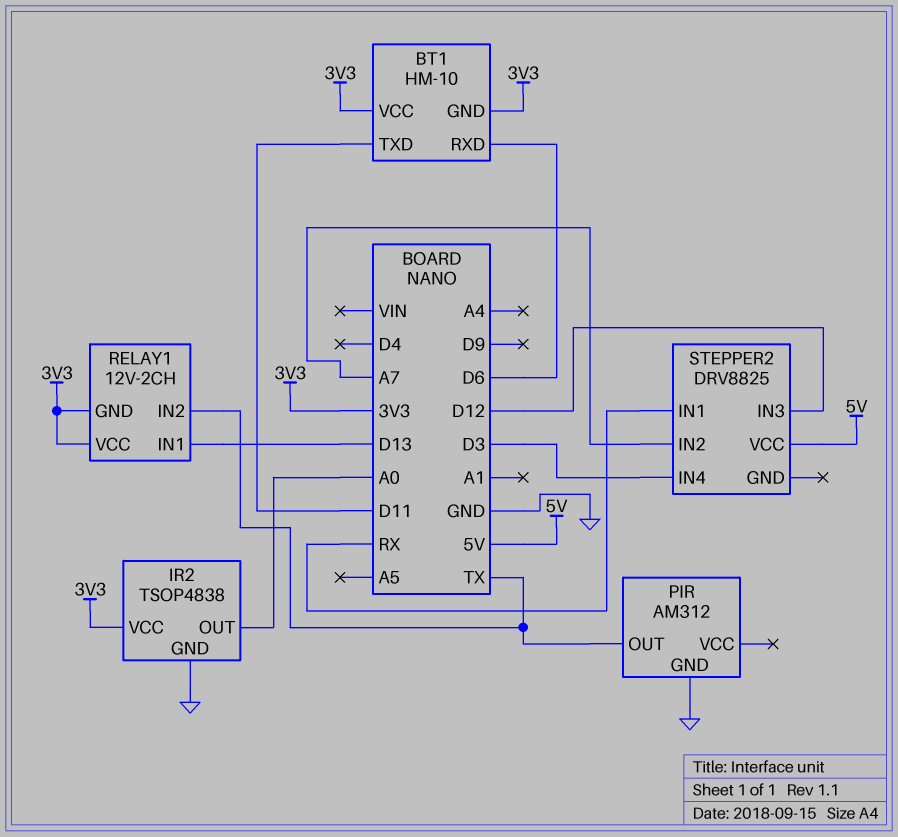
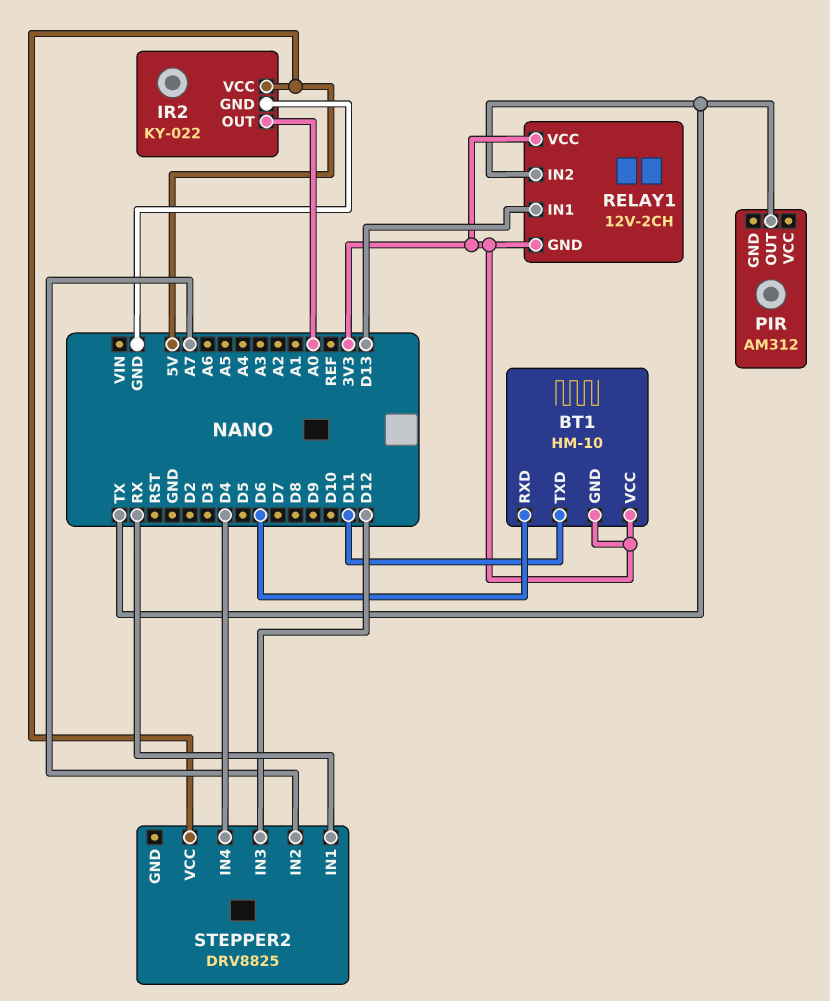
IR2: TSOP4838 -> KY-022
IR2 pin VCC: 3V3 -> 5V
PIR pin GND: GND -> none
STEPPER2 pin IN4: D3 -> D4

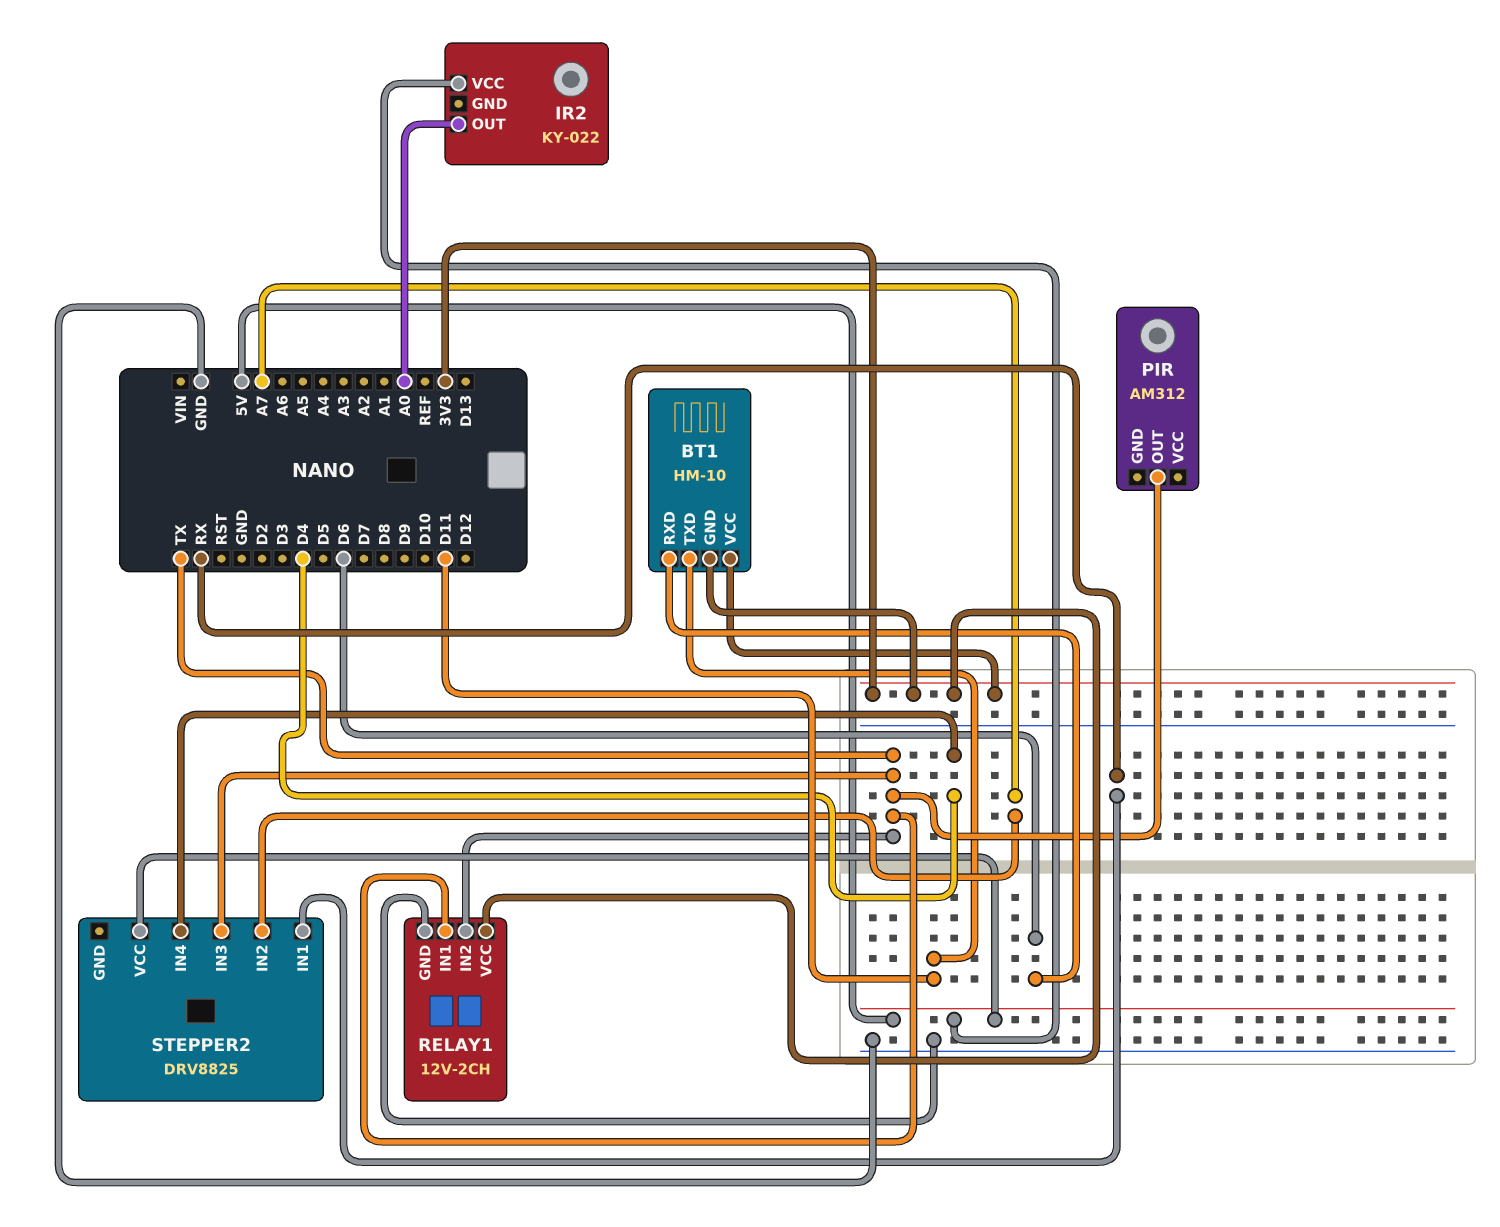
IR2 pin GND: GND -> none
RELAY1 pin GND: 3V3 -> GND
RELAY1 pin IN1: D13 -> TX
STEPPER2 pin IN3: D12 -> TX

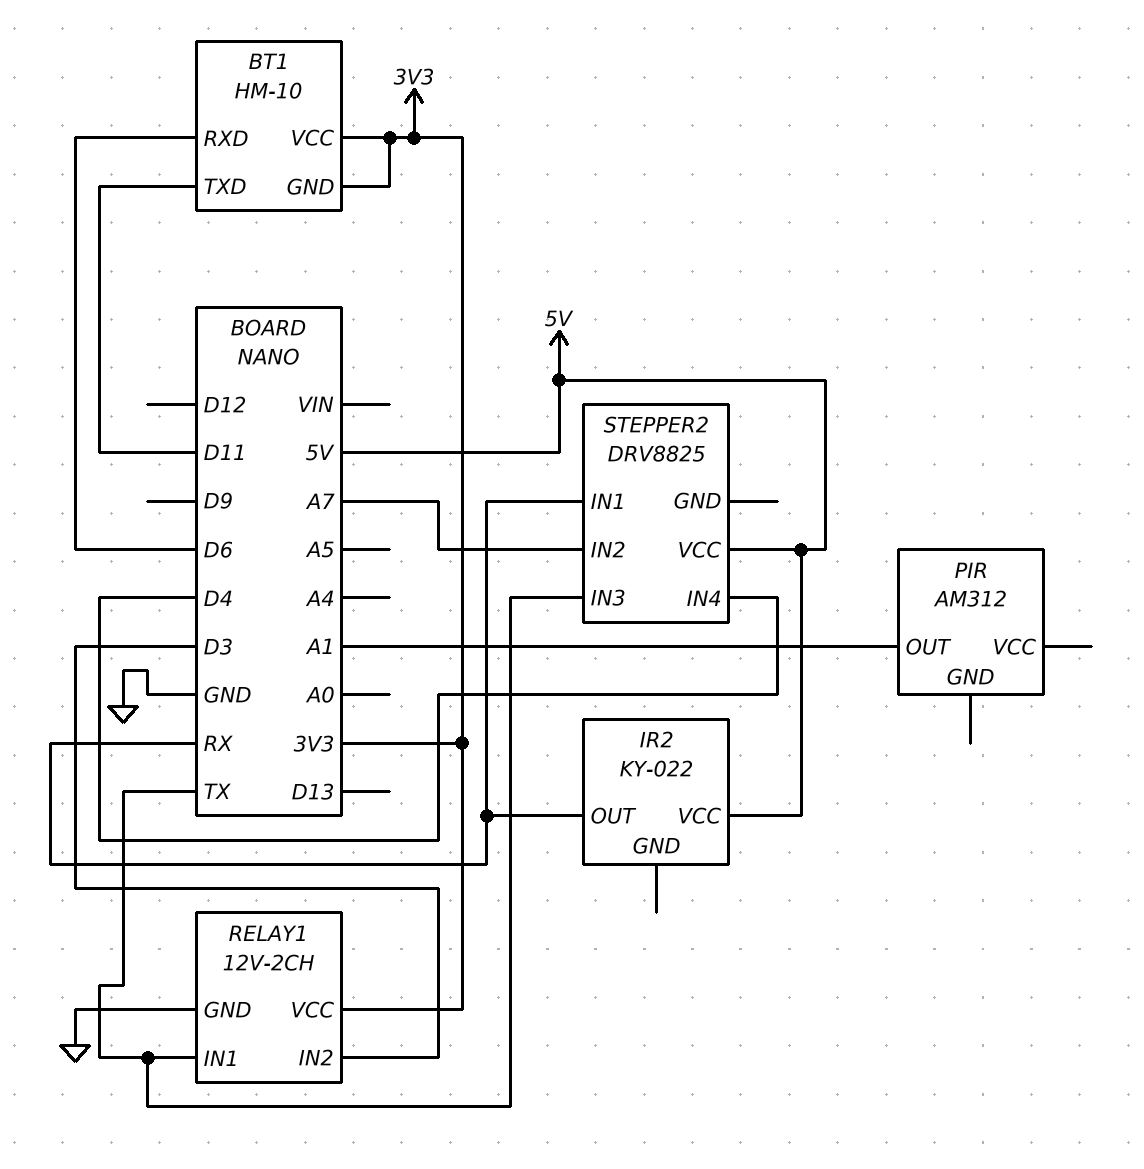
IR2 pin OUT: A0 -> RX
PIR pin OUT: TX -> A1
RELAY1 pin IN2: TX -> D3

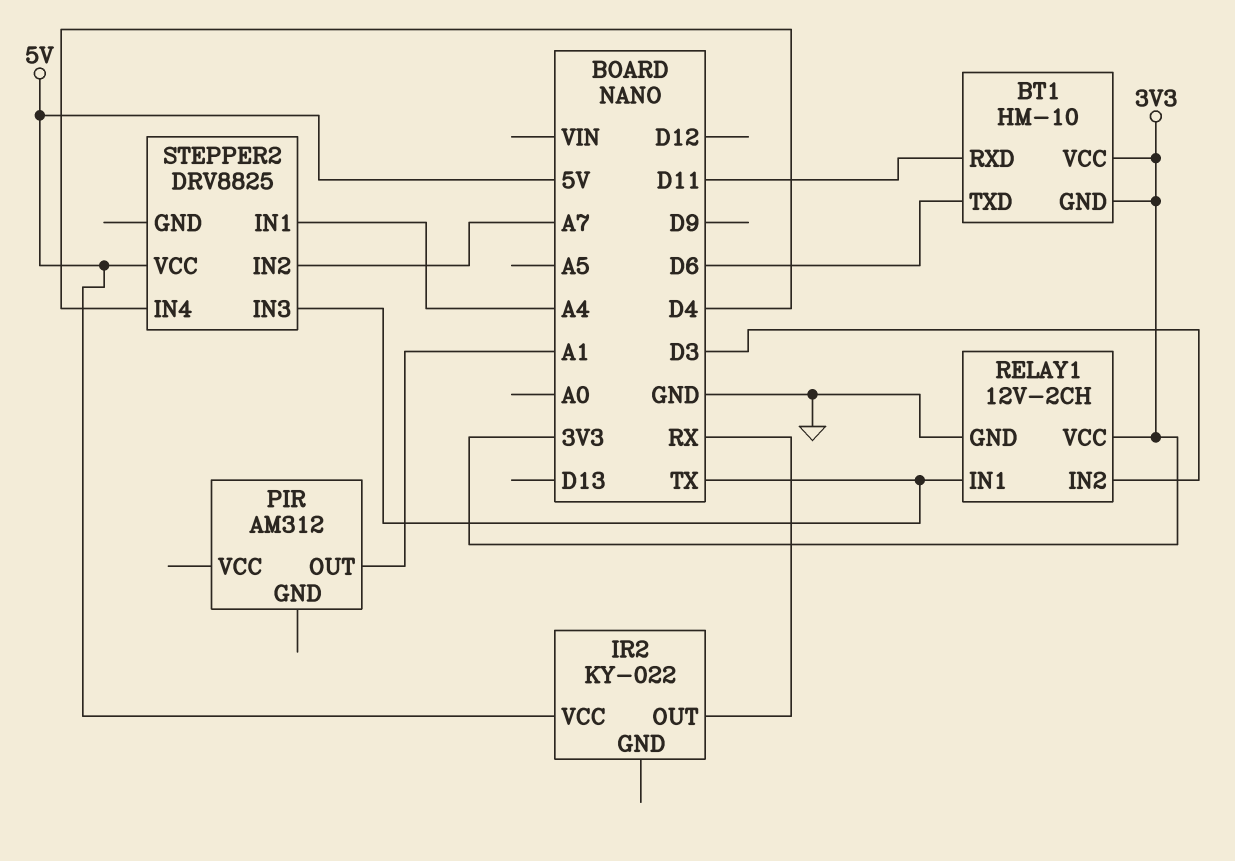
BT1 pin RXD: D6 -> D11
BT1 pin TXD: D11 -> D6
STEPPER2 pin IN1: RX -> A4

